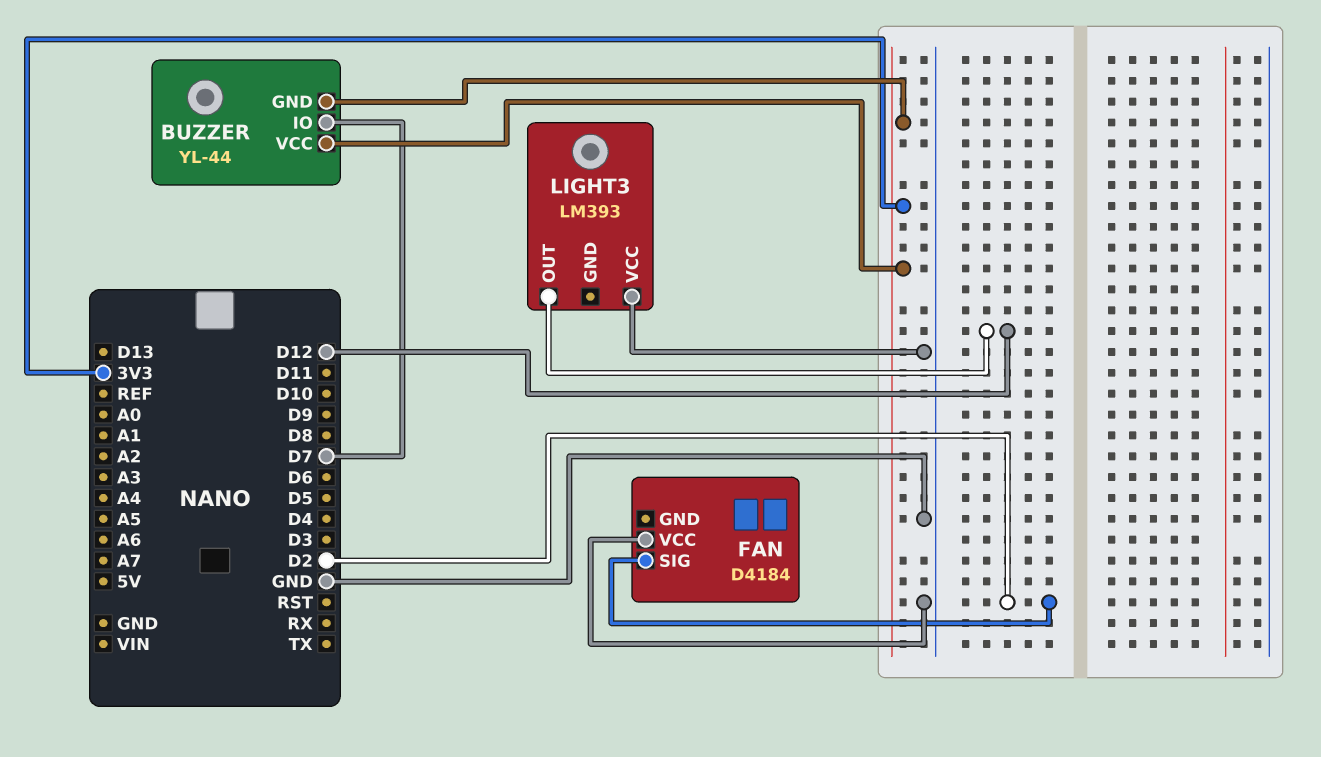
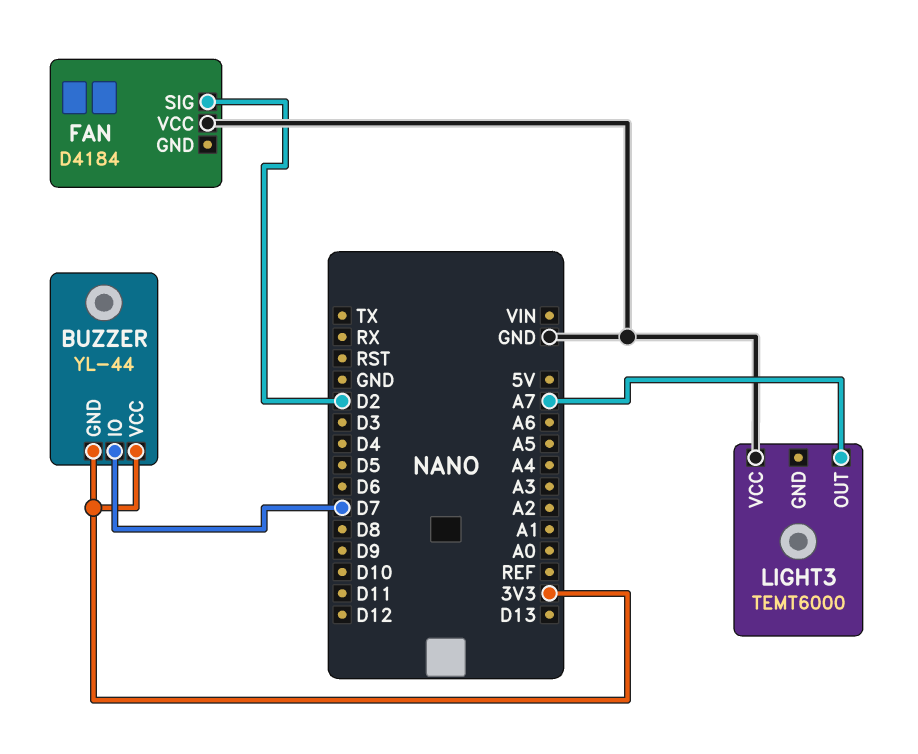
LIGHT3: LM393 -> TEMT6000
LIGHT3 pin OUT: D12 -> A7

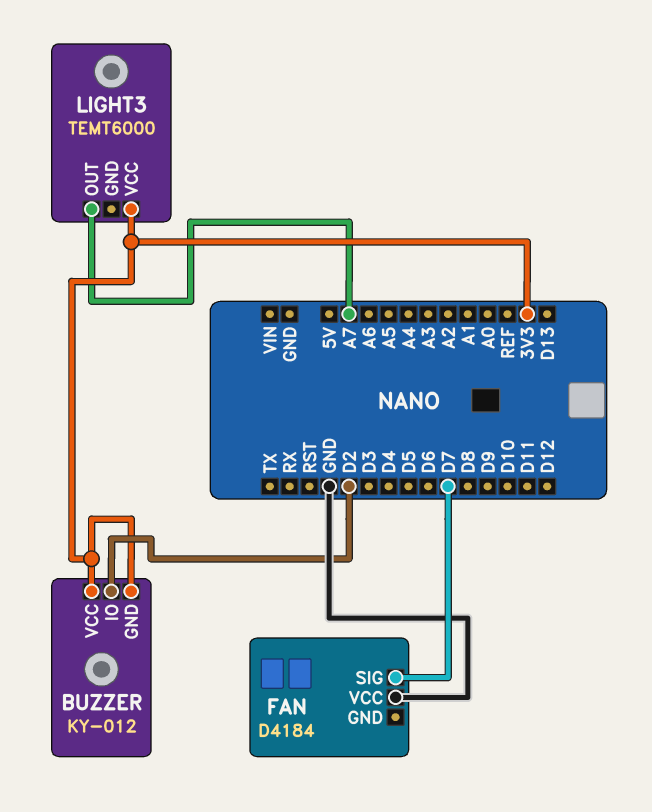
BUZZER: YL-44 -> KY-012
BUZZER pin IO: D7 -> D2
FAN pin SIG: D2 -> D7
LIGHT3 pin VCC: GND -> 3V3

